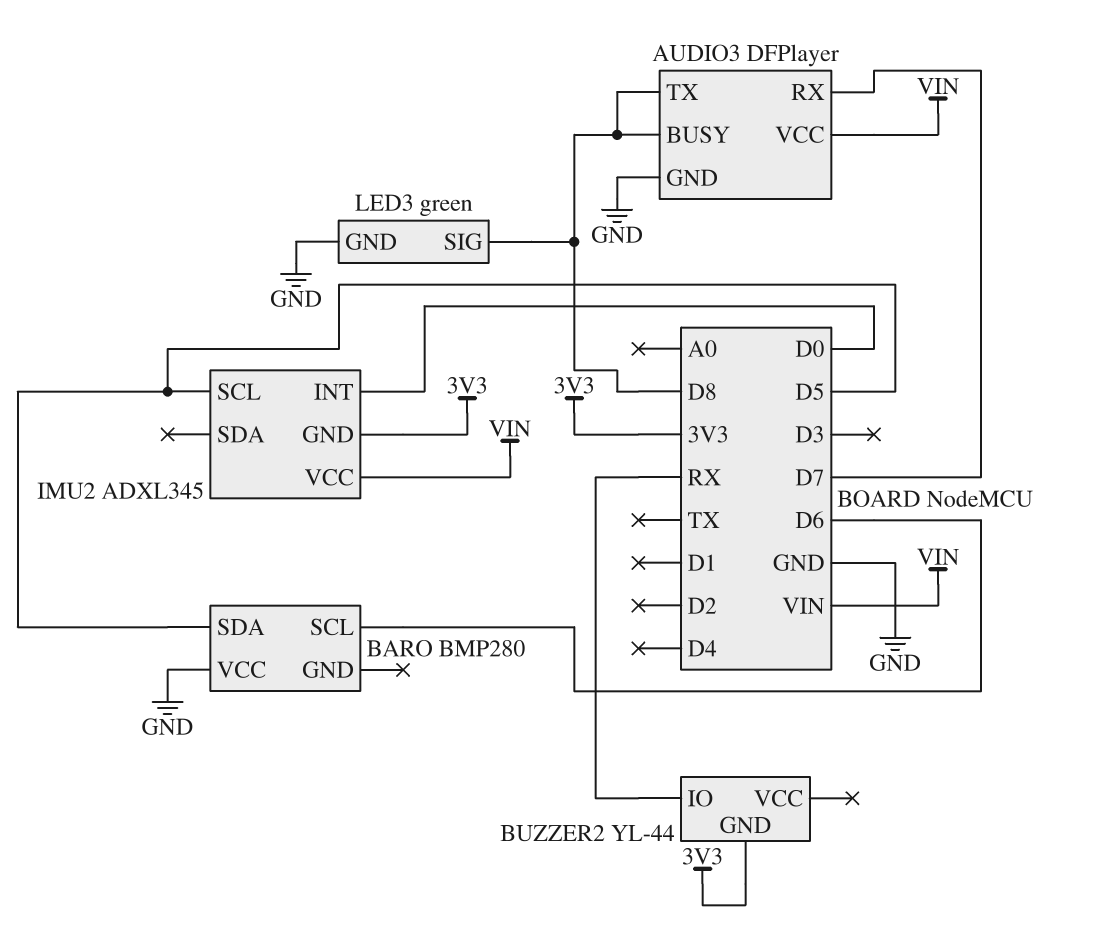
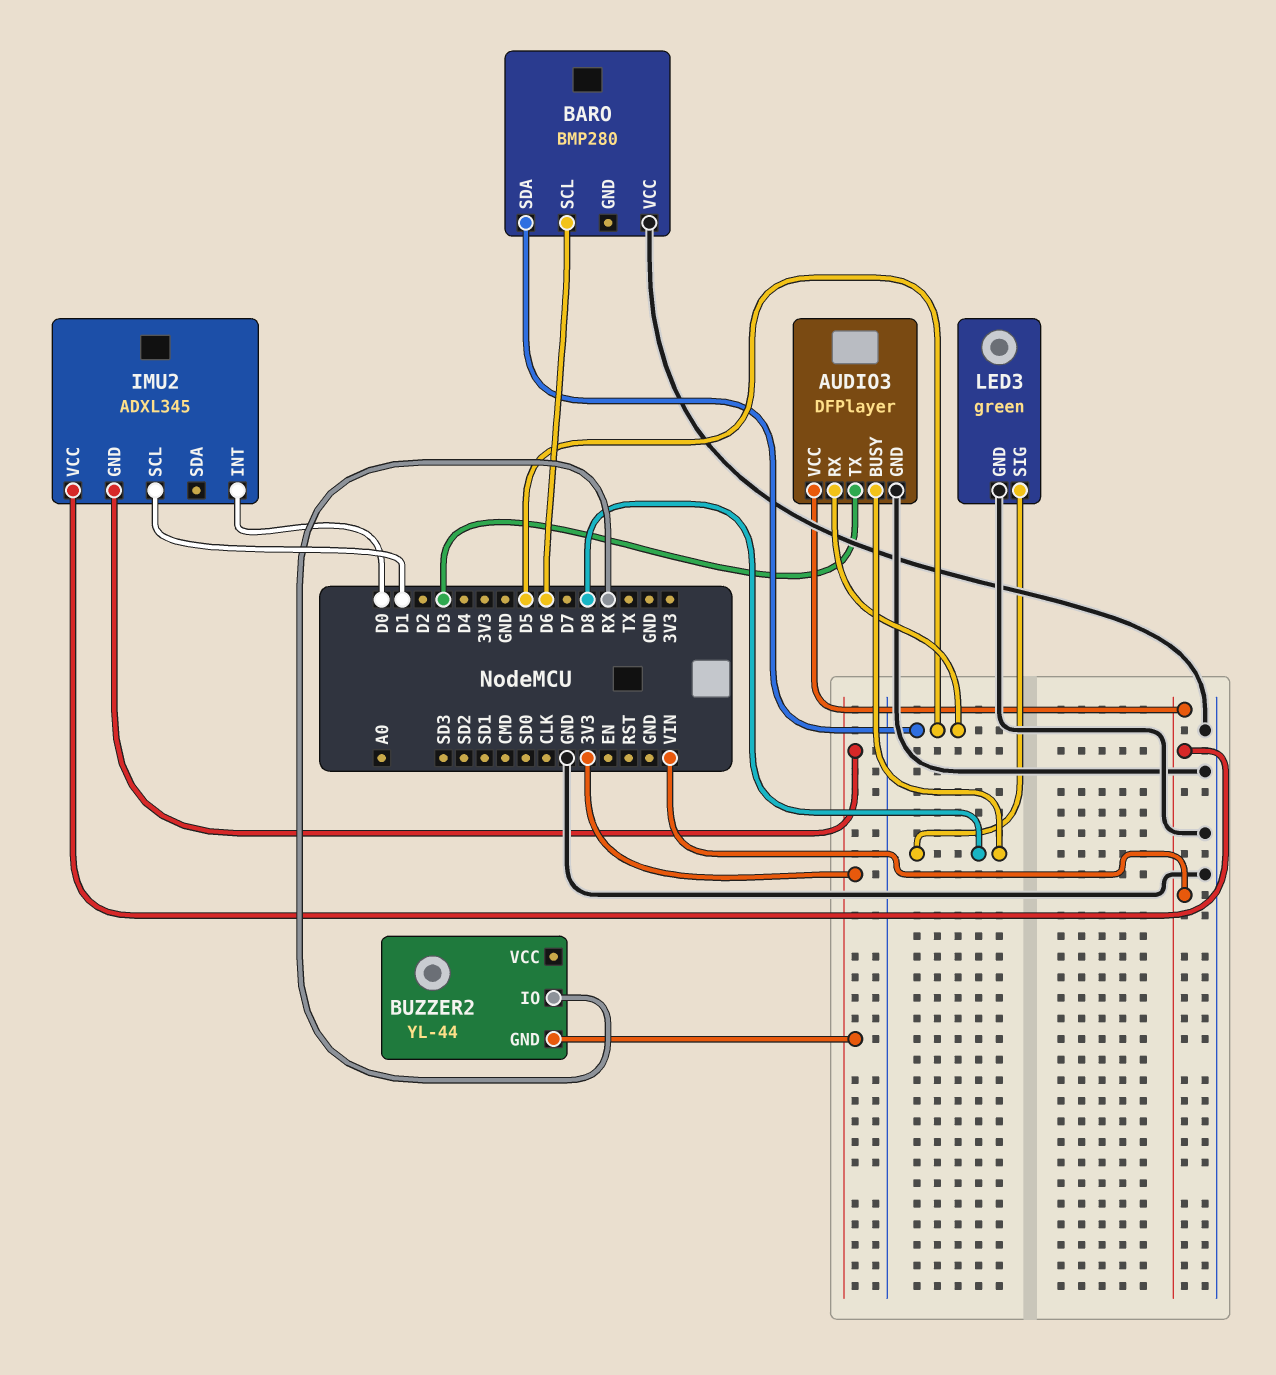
AUDIO3 pin RX: D7 -> D5
AUDIO3 pin TX: D8 -> D3
IMU2 pin SCL: D5 -> D1

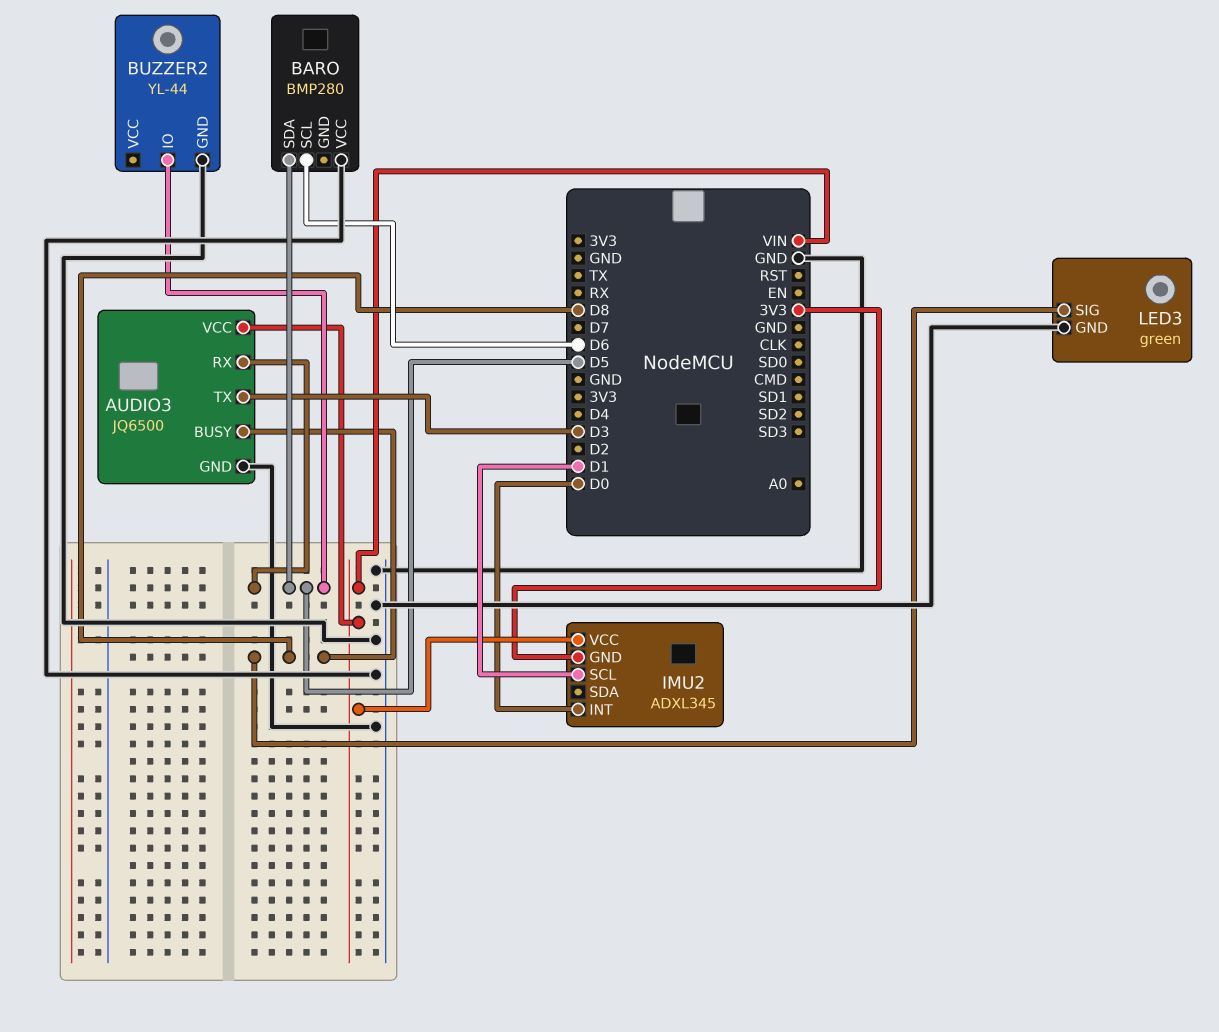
AUDIO3: DFPlayer -> JQ6500
BUZZER2 pin GND: 3V3 -> GND
BUZZER2 pin IO: RX -> D5

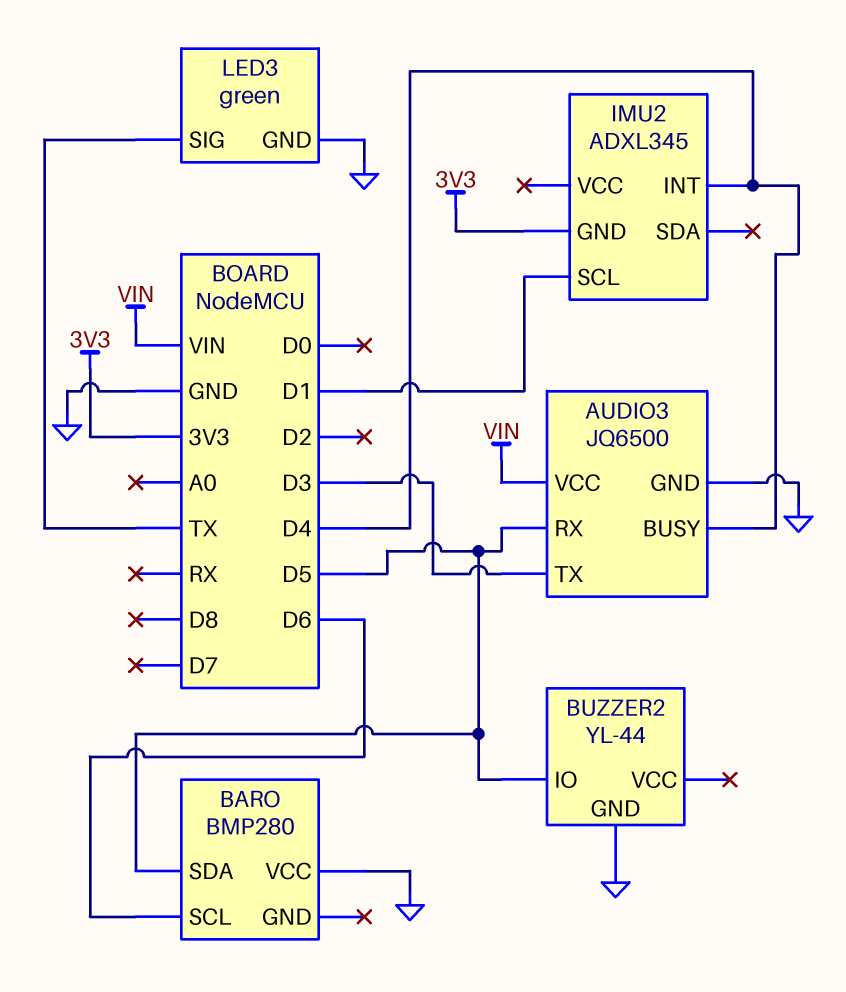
AUDIO3 pin BUSY: D8 -> D4
IMU2 pin INT: D0 -> D4
IMU2 pin VCC: VIN -> none
LED3 pin SIG: D8 -> TX

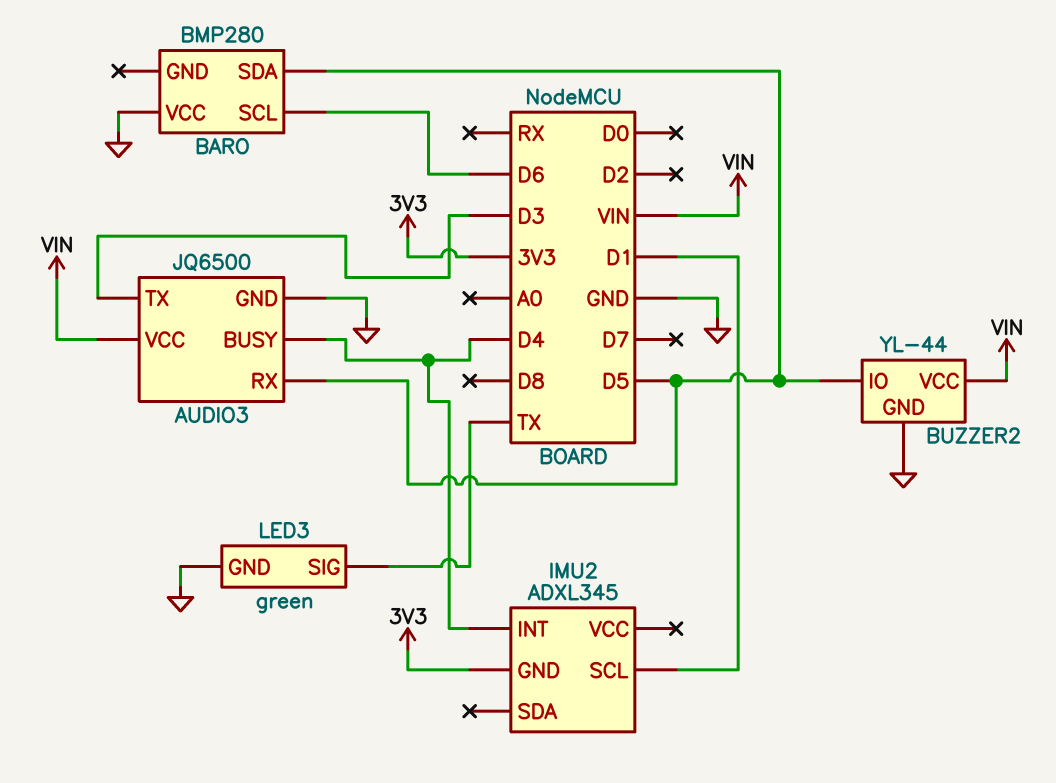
BUZZER2 pin VCC: none -> VIN

